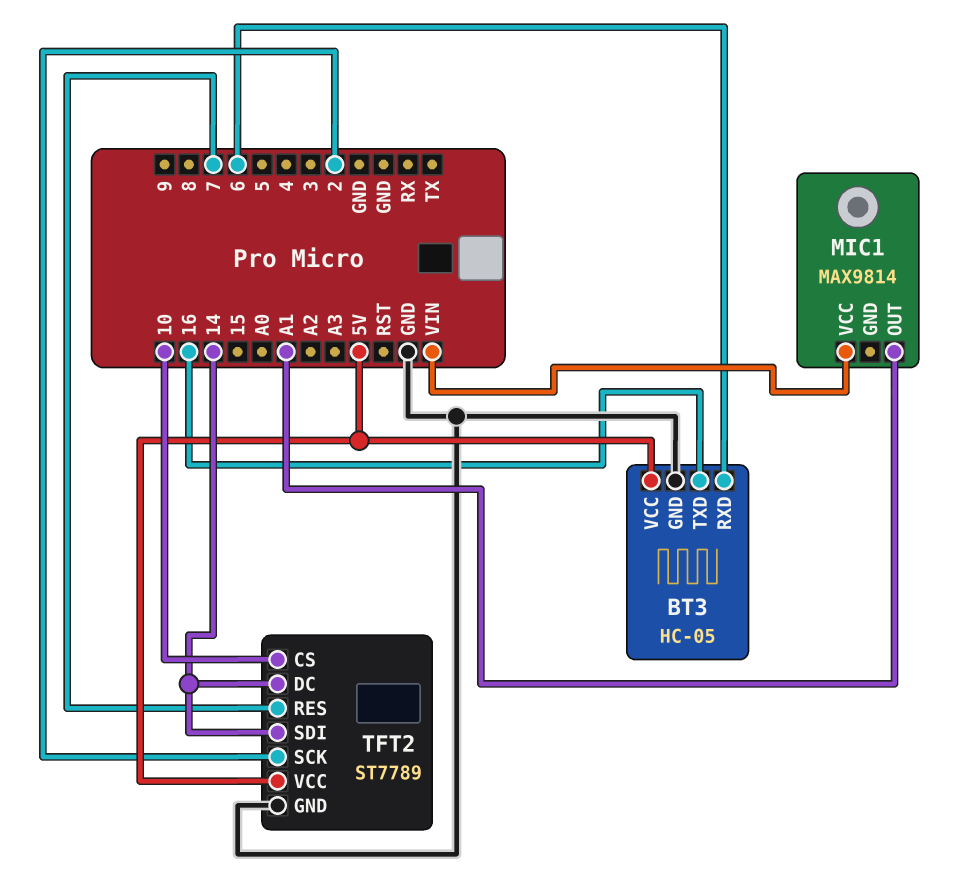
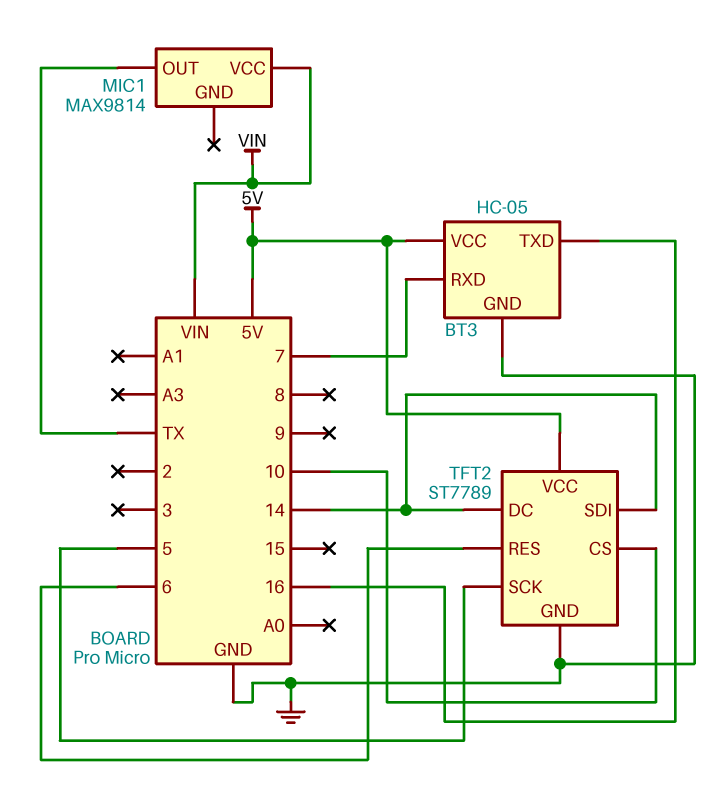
BT3 pin RXD: 6 -> 7
MIC1 pin OUT: A1 -> TX
TFT2 pin RES: 7 -> 6
TFT2 pin SCK: 2 -> 5

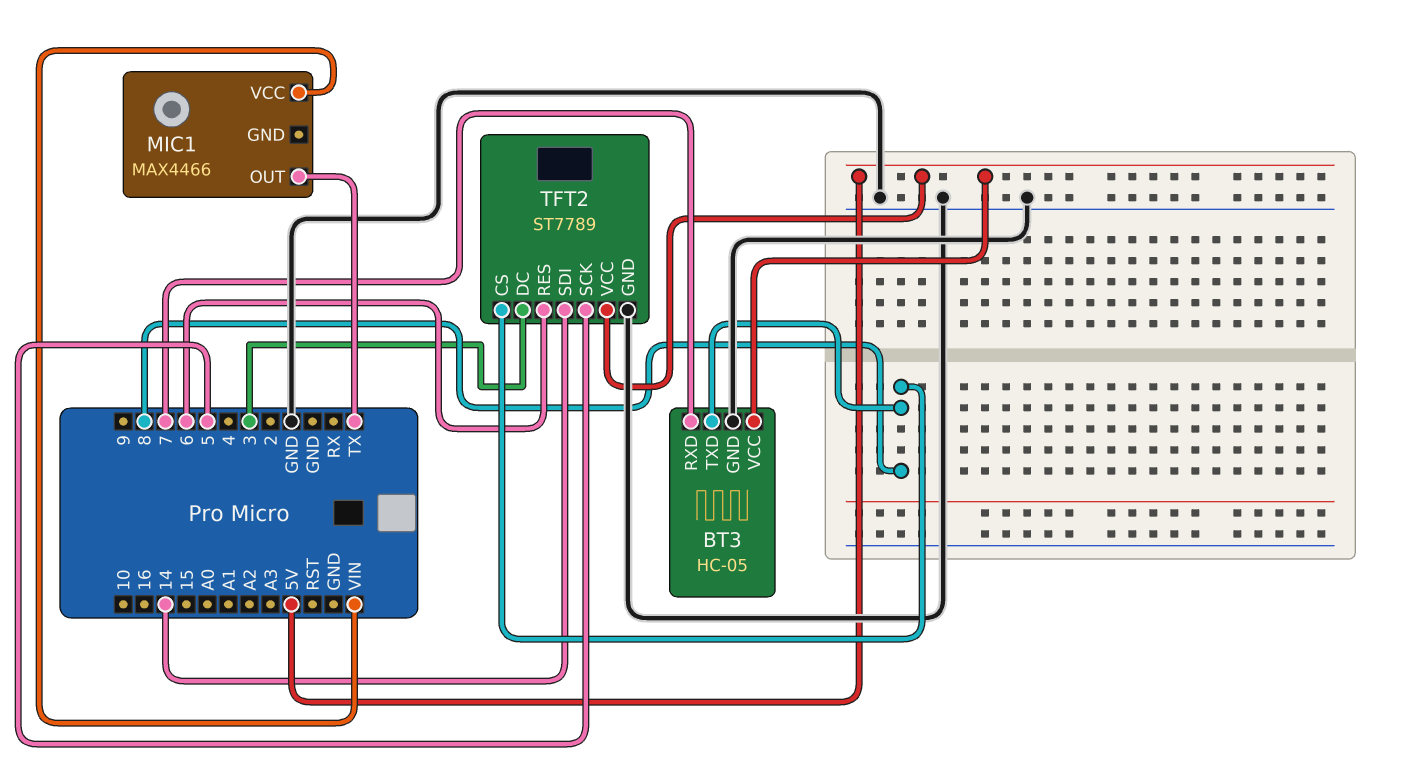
BT3 pin TXD: 16 -> 8
MIC1: MAX9814 -> MAX4466
TFT2 pin CS: 10 -> 8
TFT2 pin DC: 14 -> 3

